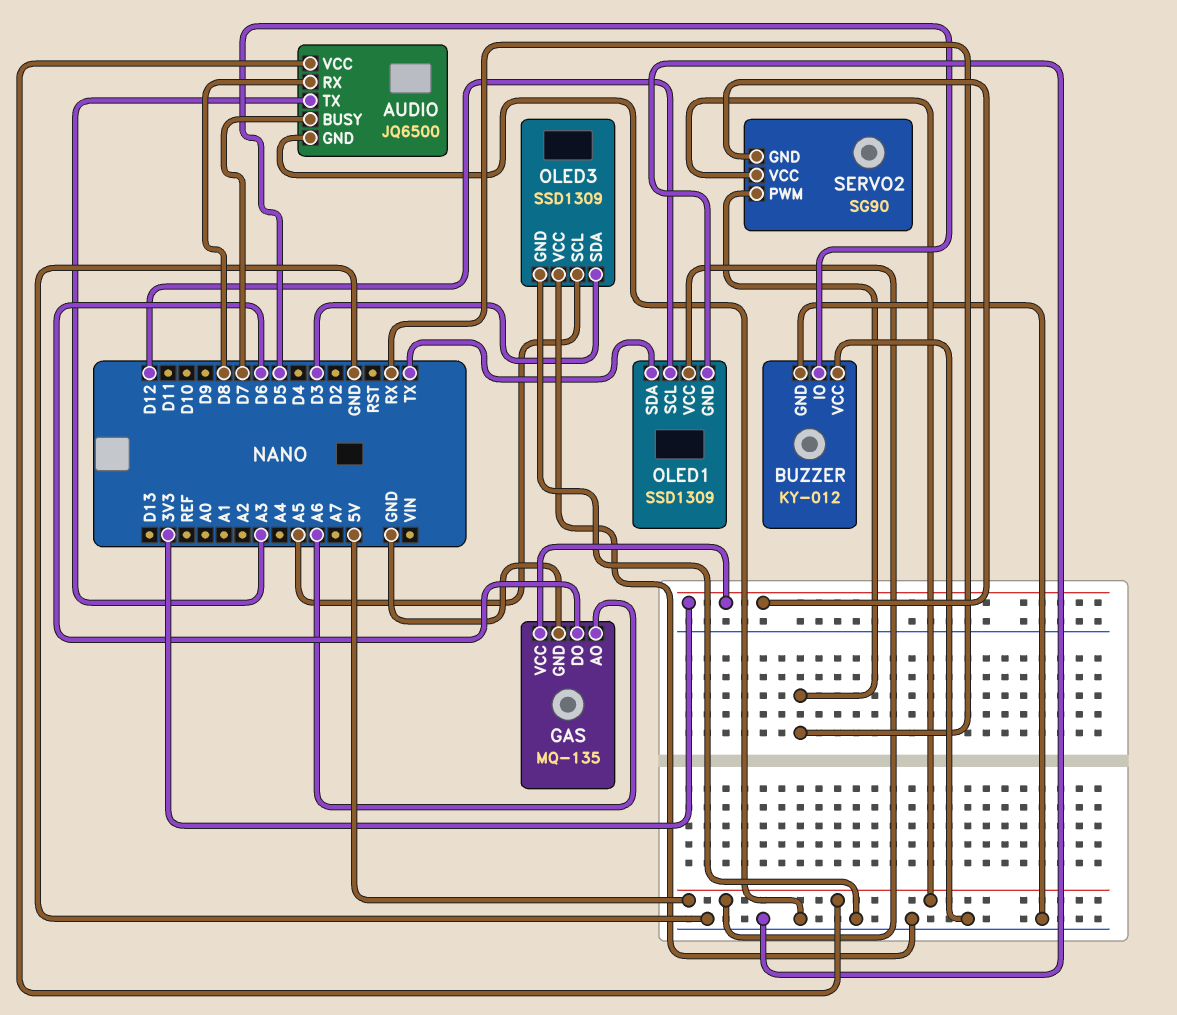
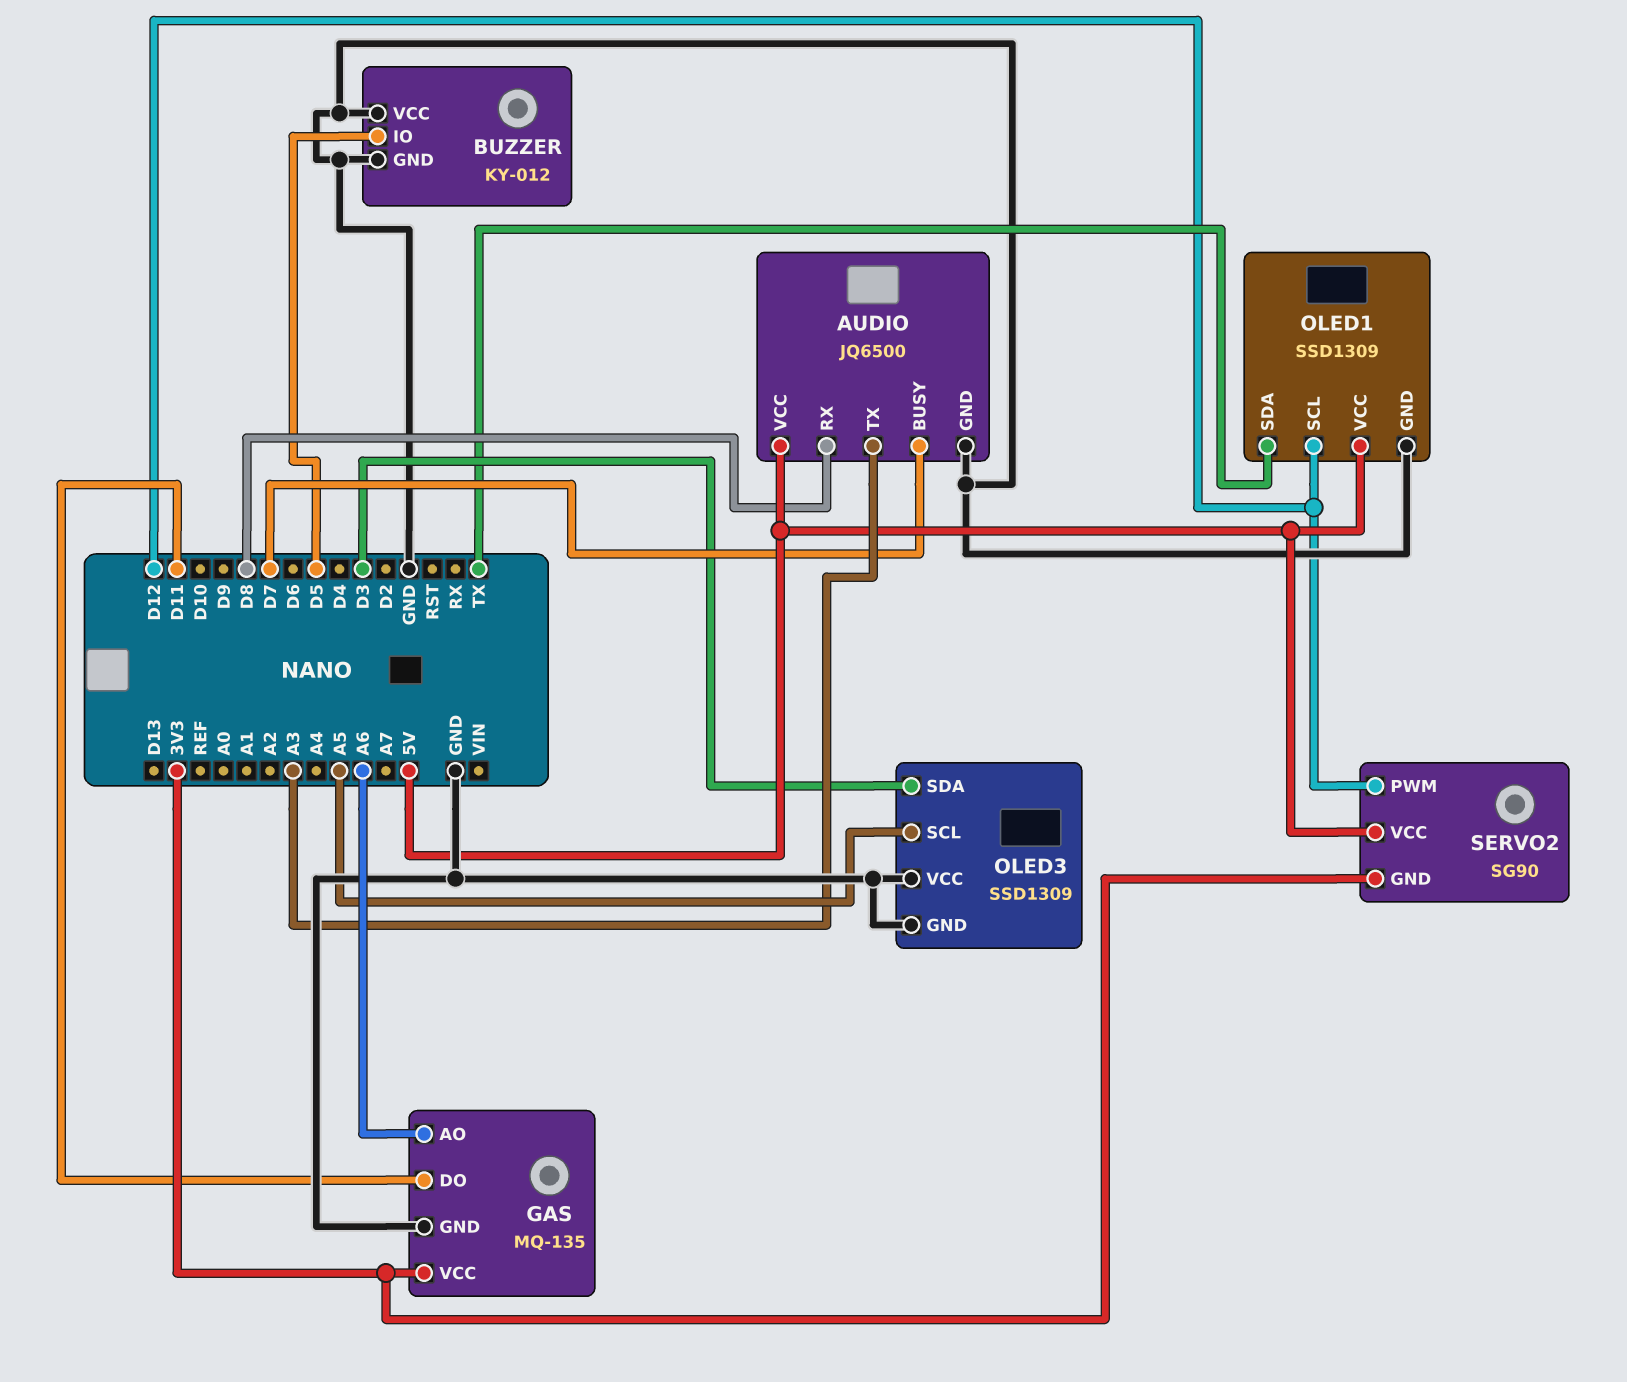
GAS pin DO: D6 -> D11
SERVO2 pin PWM: RX -> D12

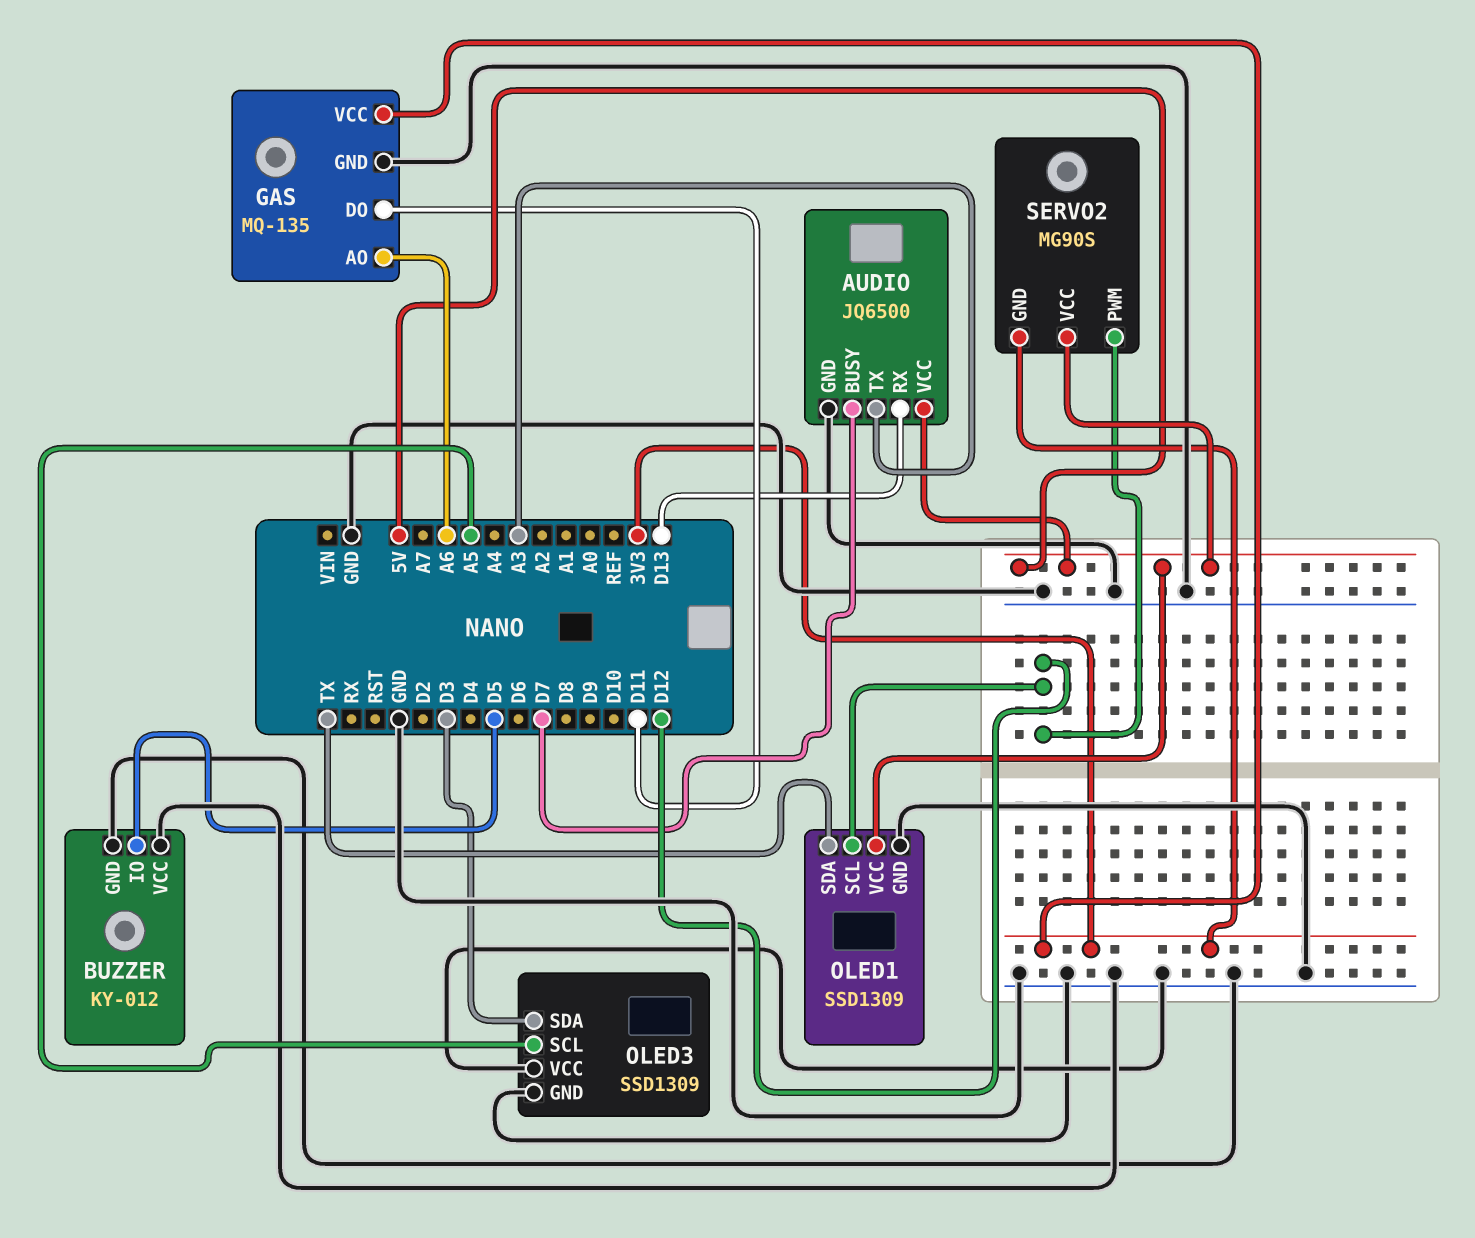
AUDIO pin RX: D8 -> D13
SERVO2: SG90 -> MG90S

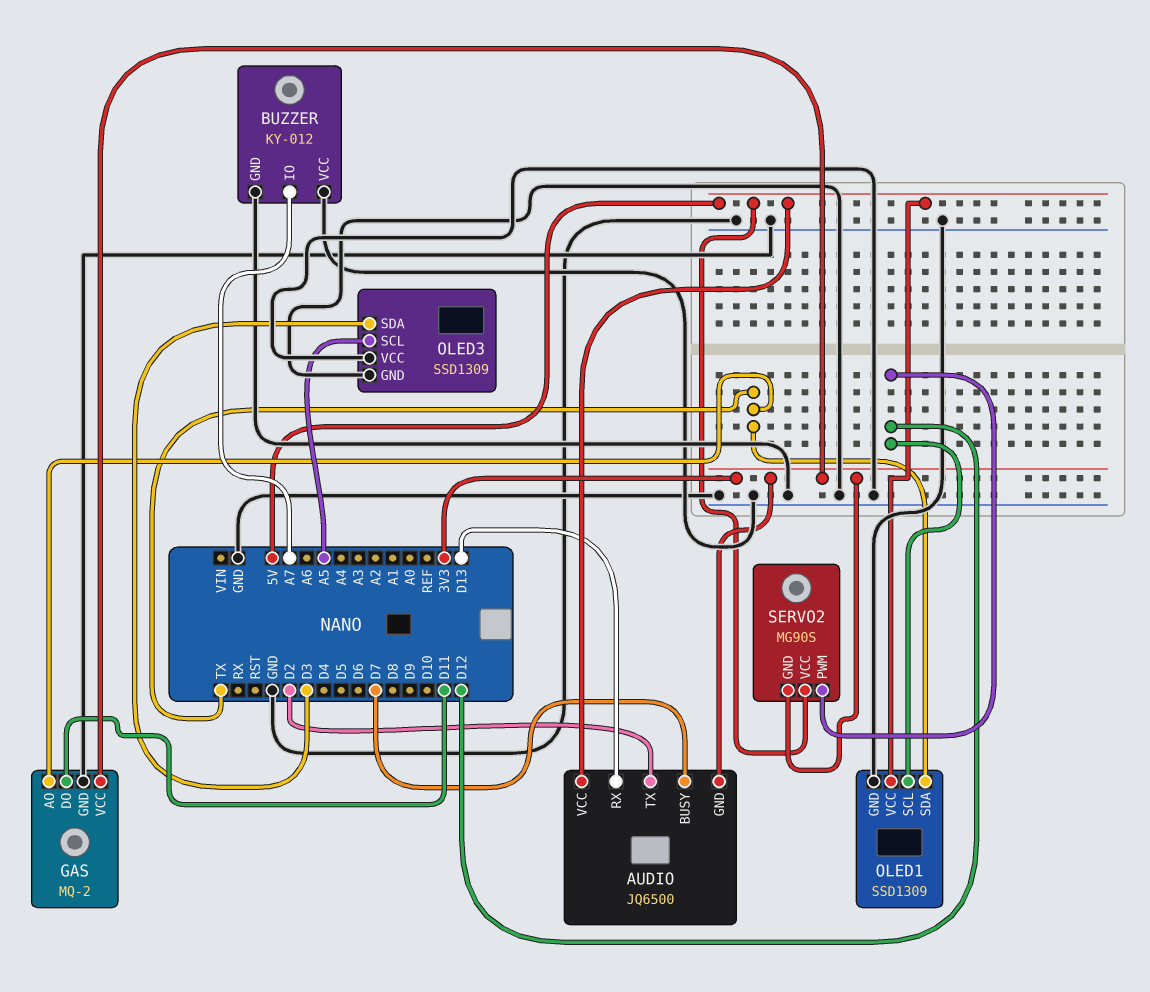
AUDIO pin GND: GND -> 3V3
AUDIO pin TX: A3 -> D2
BUZZER pin IO: D5 -> A7
GAS: MQ-135 -> MQ-2
GAS pin AO: A6 -> TX

